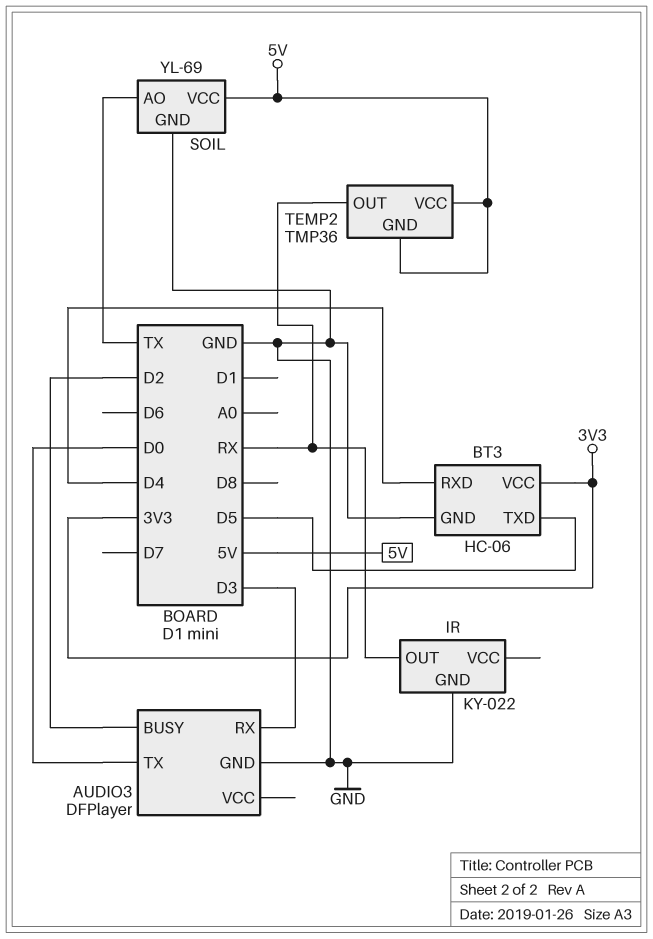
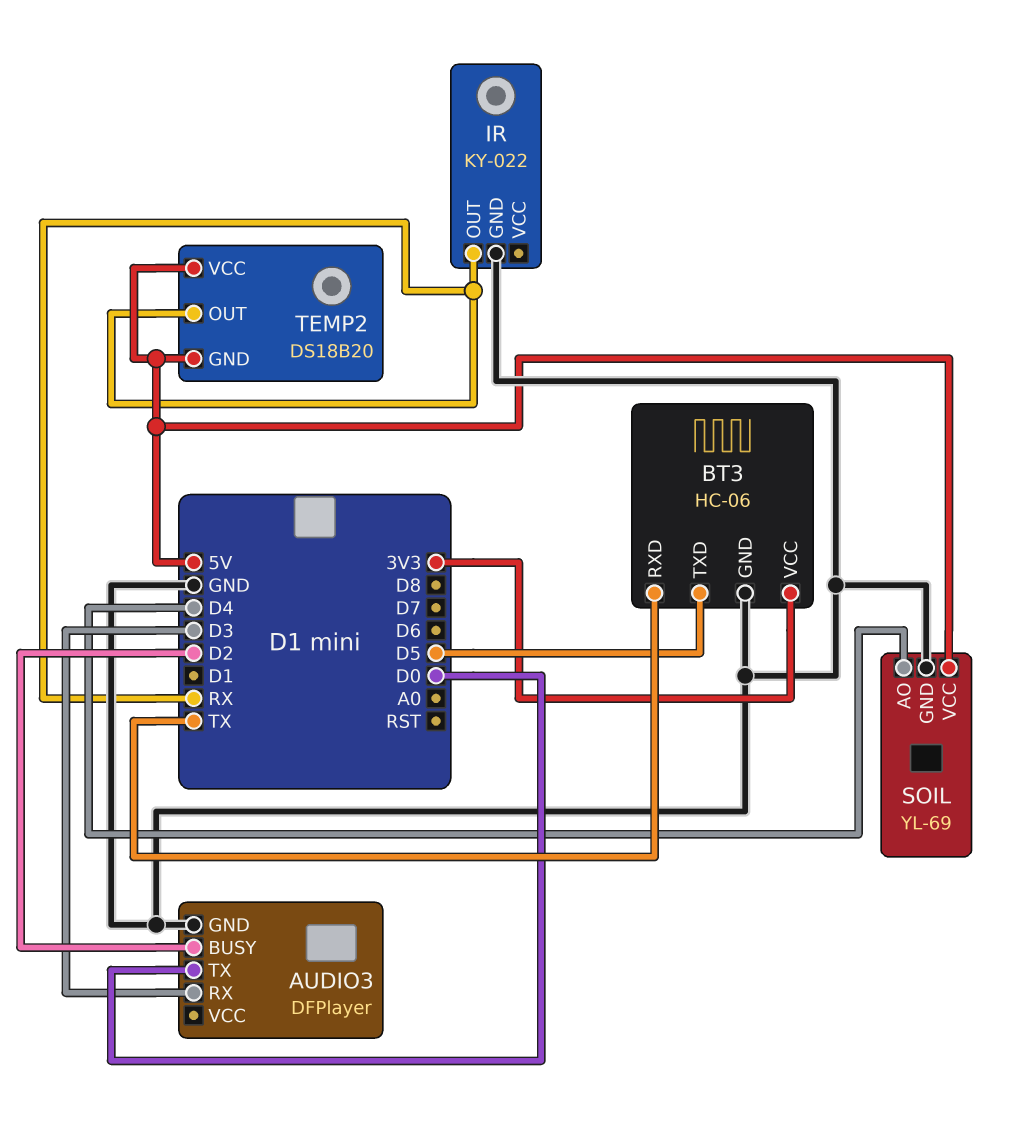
BT3 pin RXD: D4 -> TX
SOIL pin AO: TX -> D4
TEMP2: TMP36 -> DS18B20

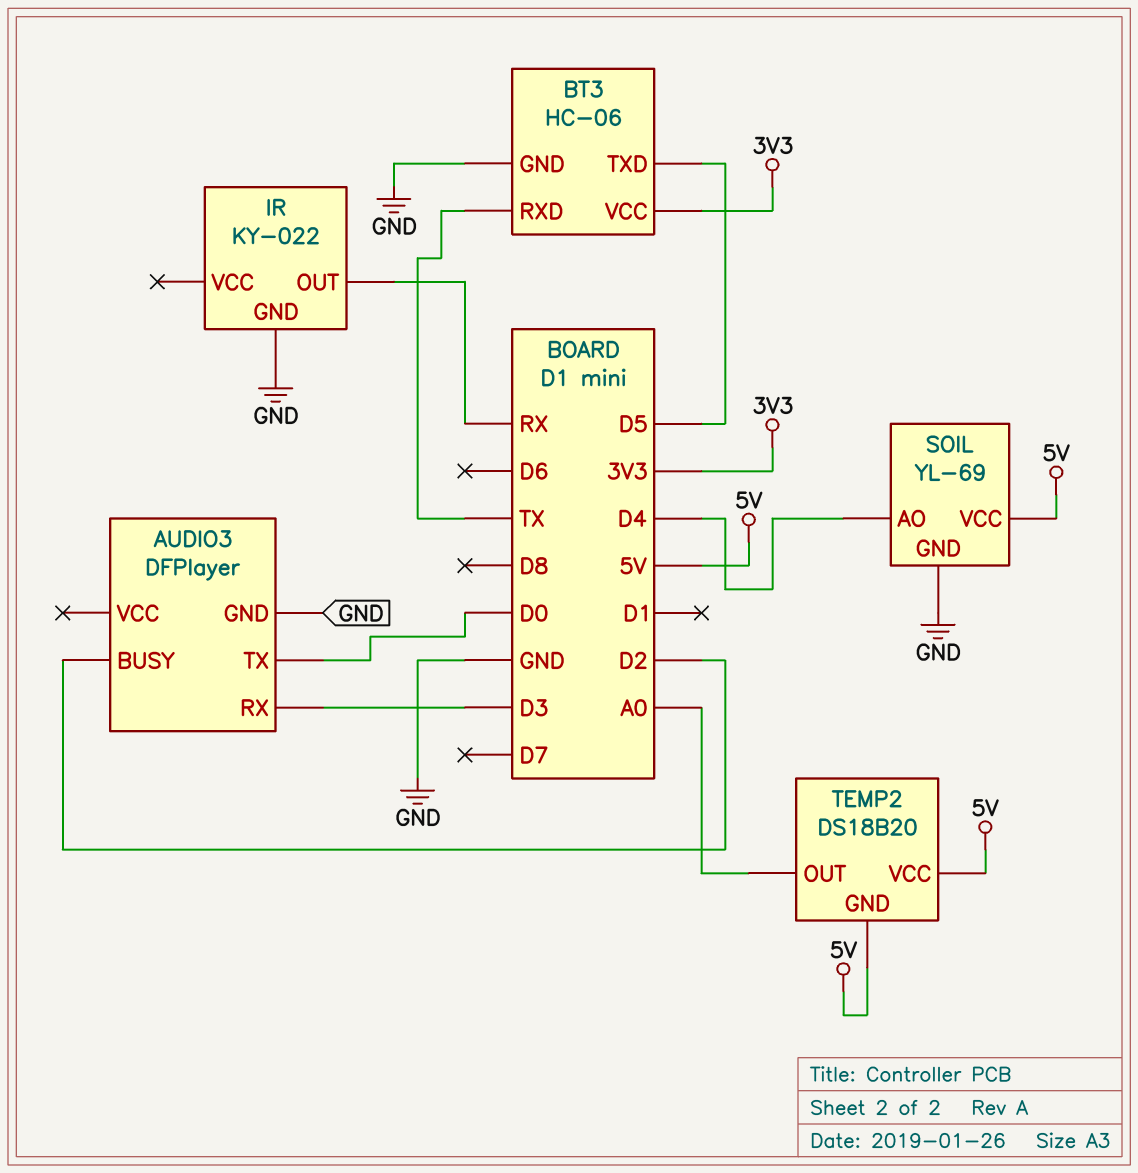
TEMP2 pin OUT: RX -> A0

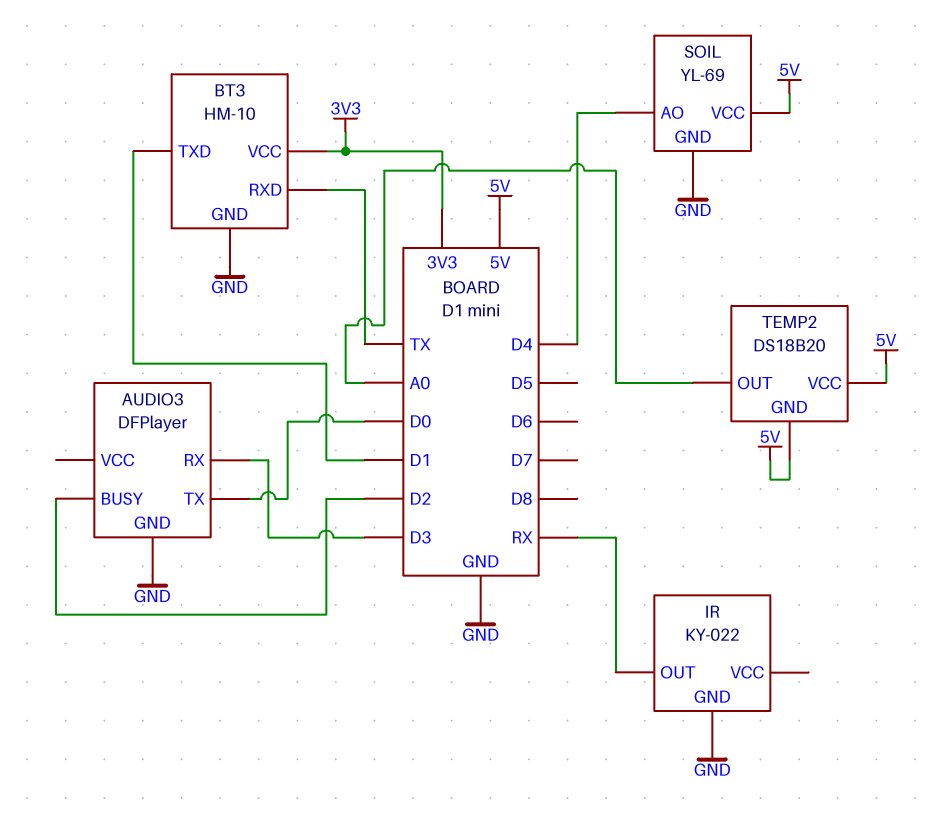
BT3: HC-06 -> HM-10
BT3 pin TXD: D5 -> D1

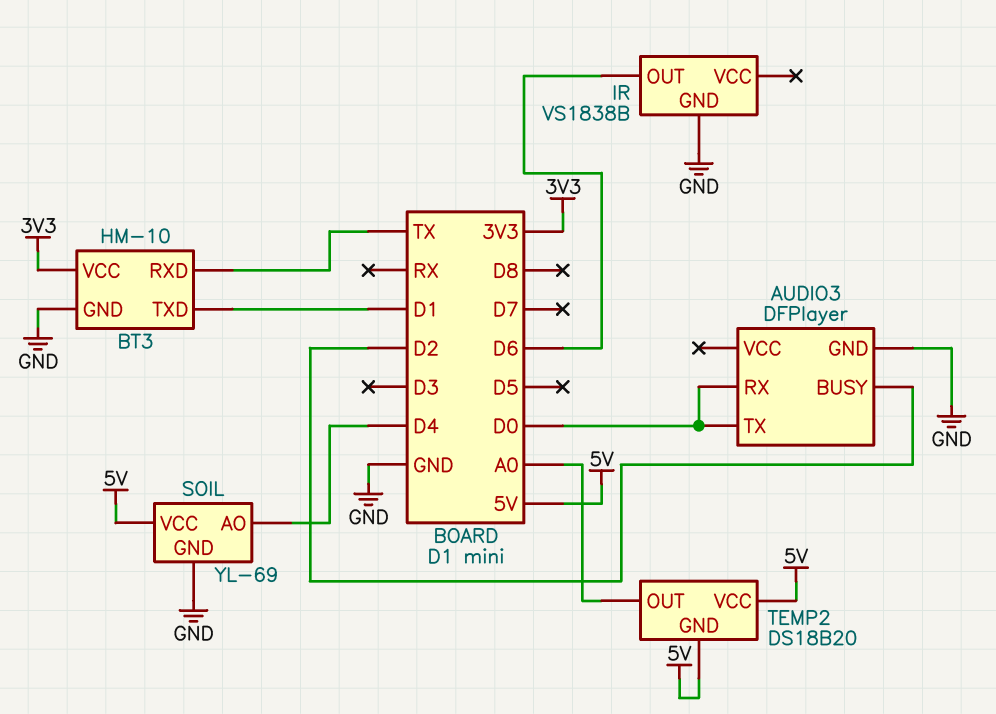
AUDIO3 pin RX: D3 -> D0
IR: KY-022 -> VS1838B
IR pin OUT: RX -> D6

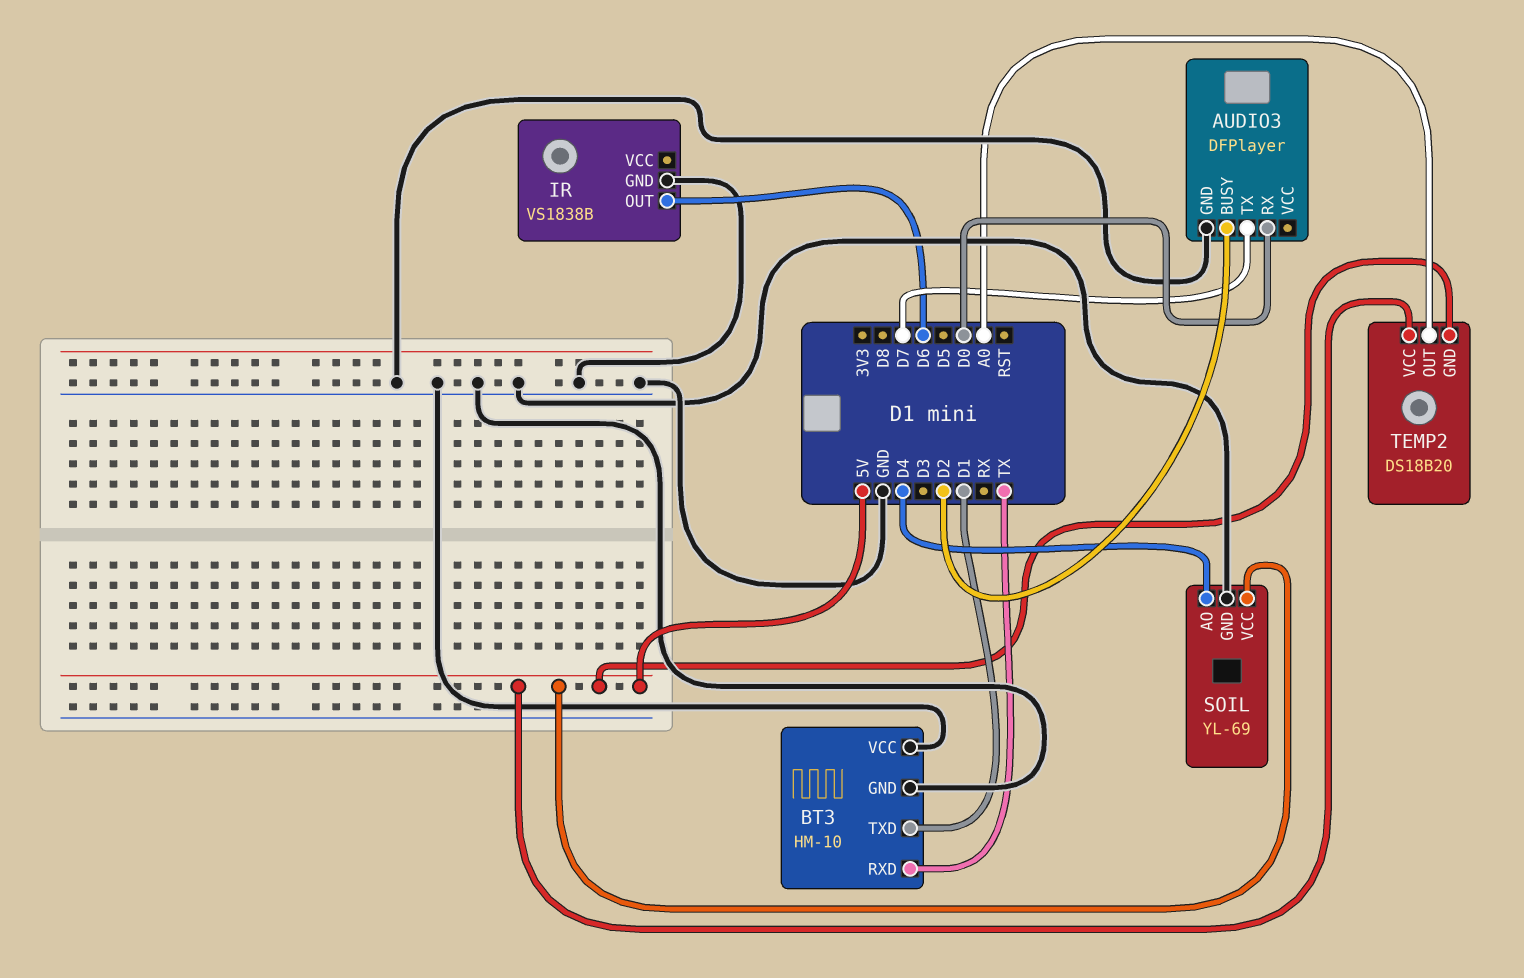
AUDIO3 pin TX: D0 -> D7
BT3 pin VCC: 3V3 -> GND

